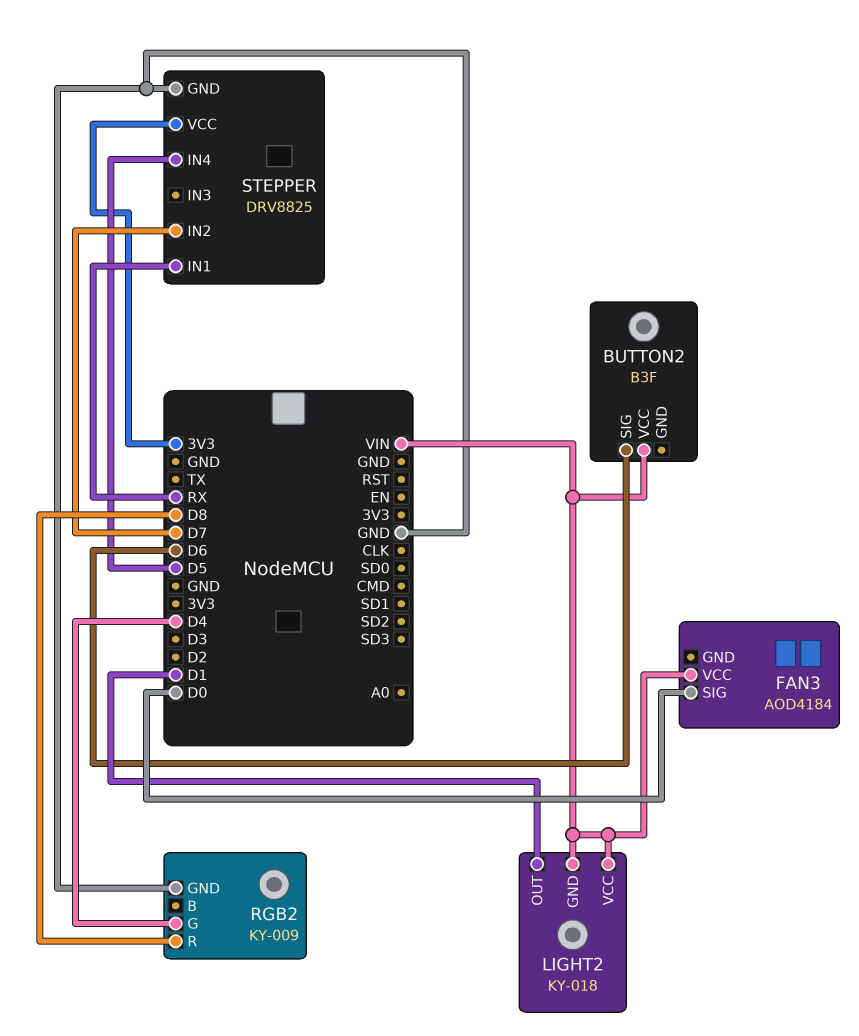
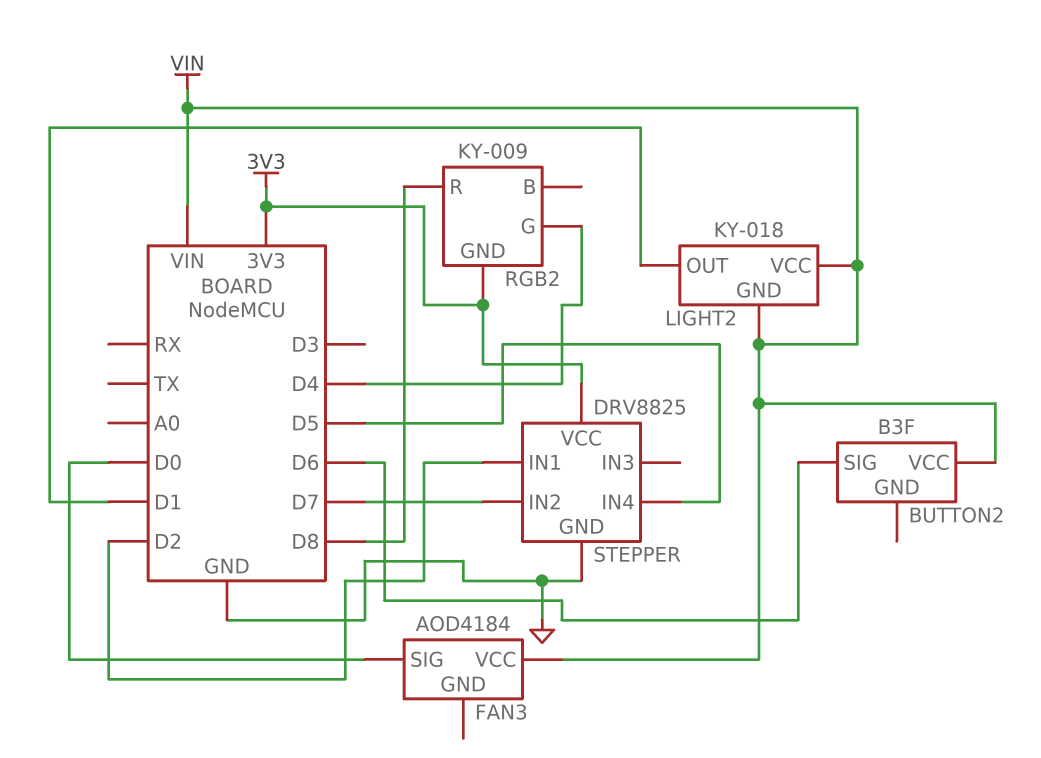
RGB2 pin GND: GND -> 3V3
STEPPER pin IN1: RX -> D2

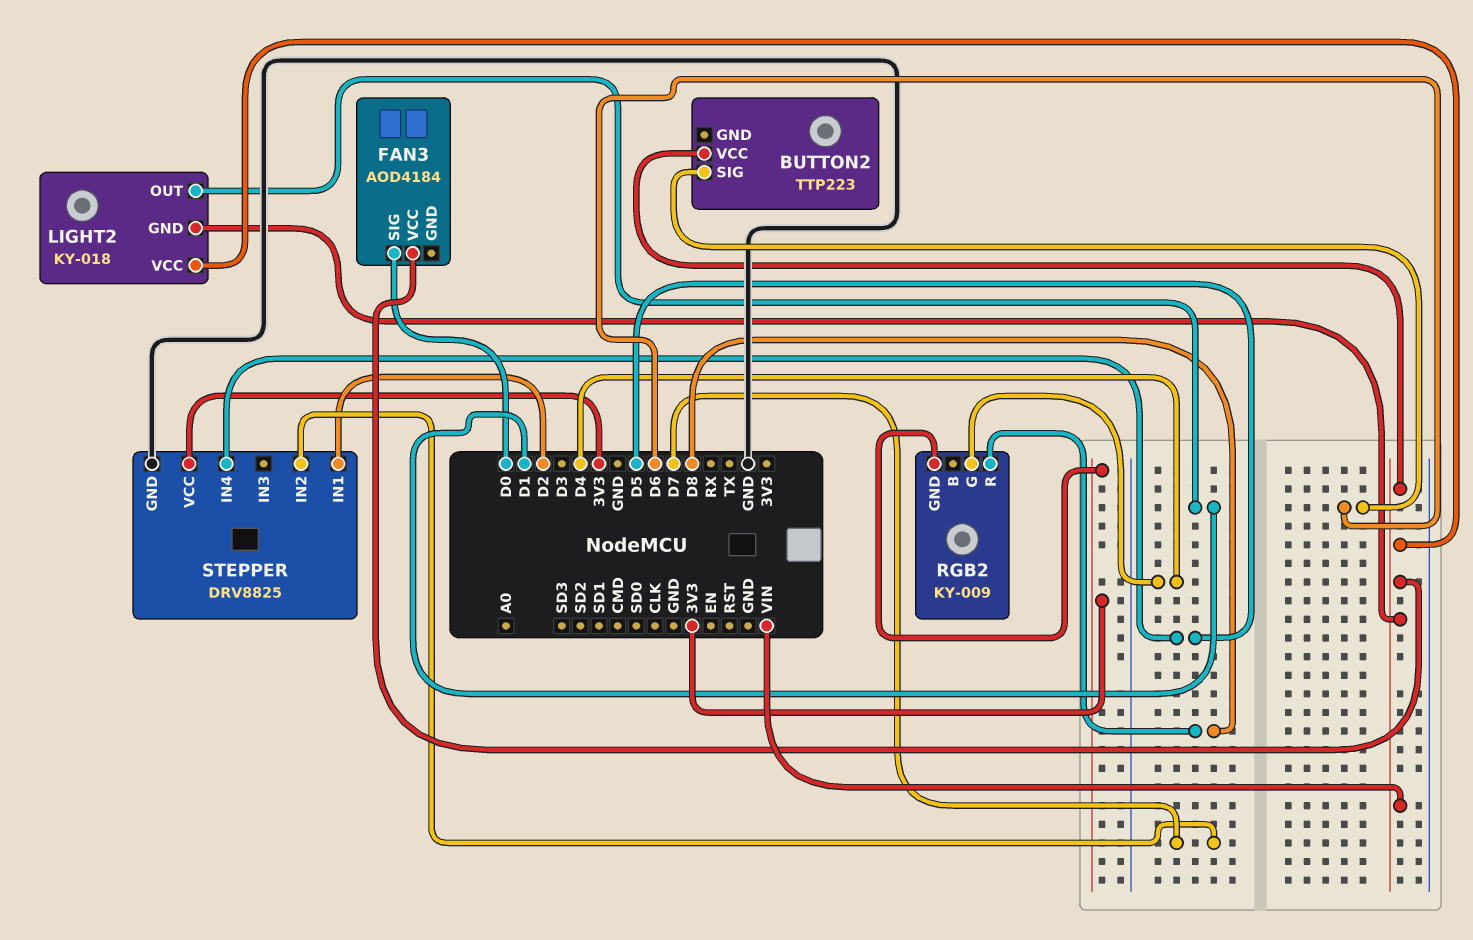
BUTTON2: B3F -> TTP223

